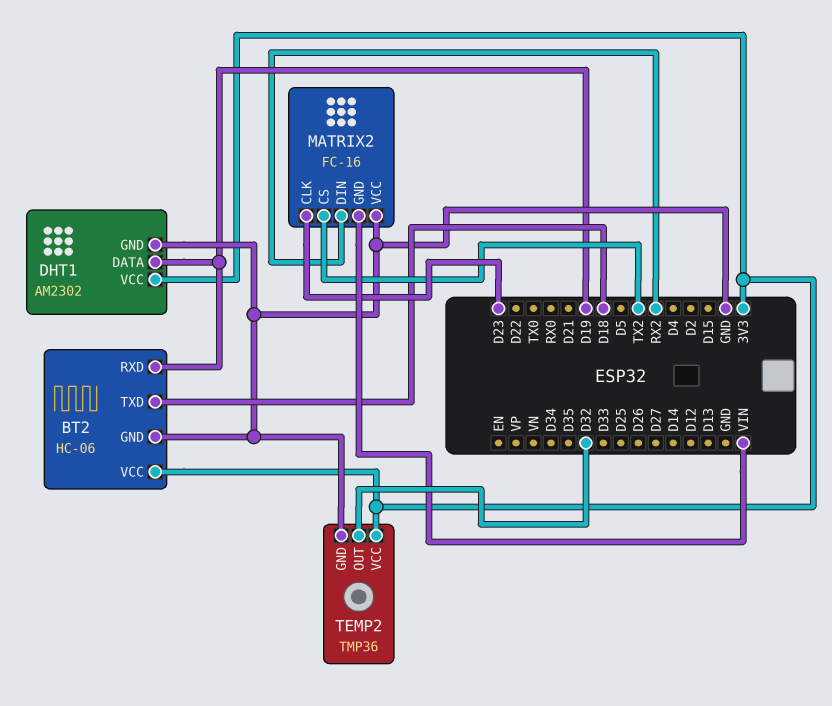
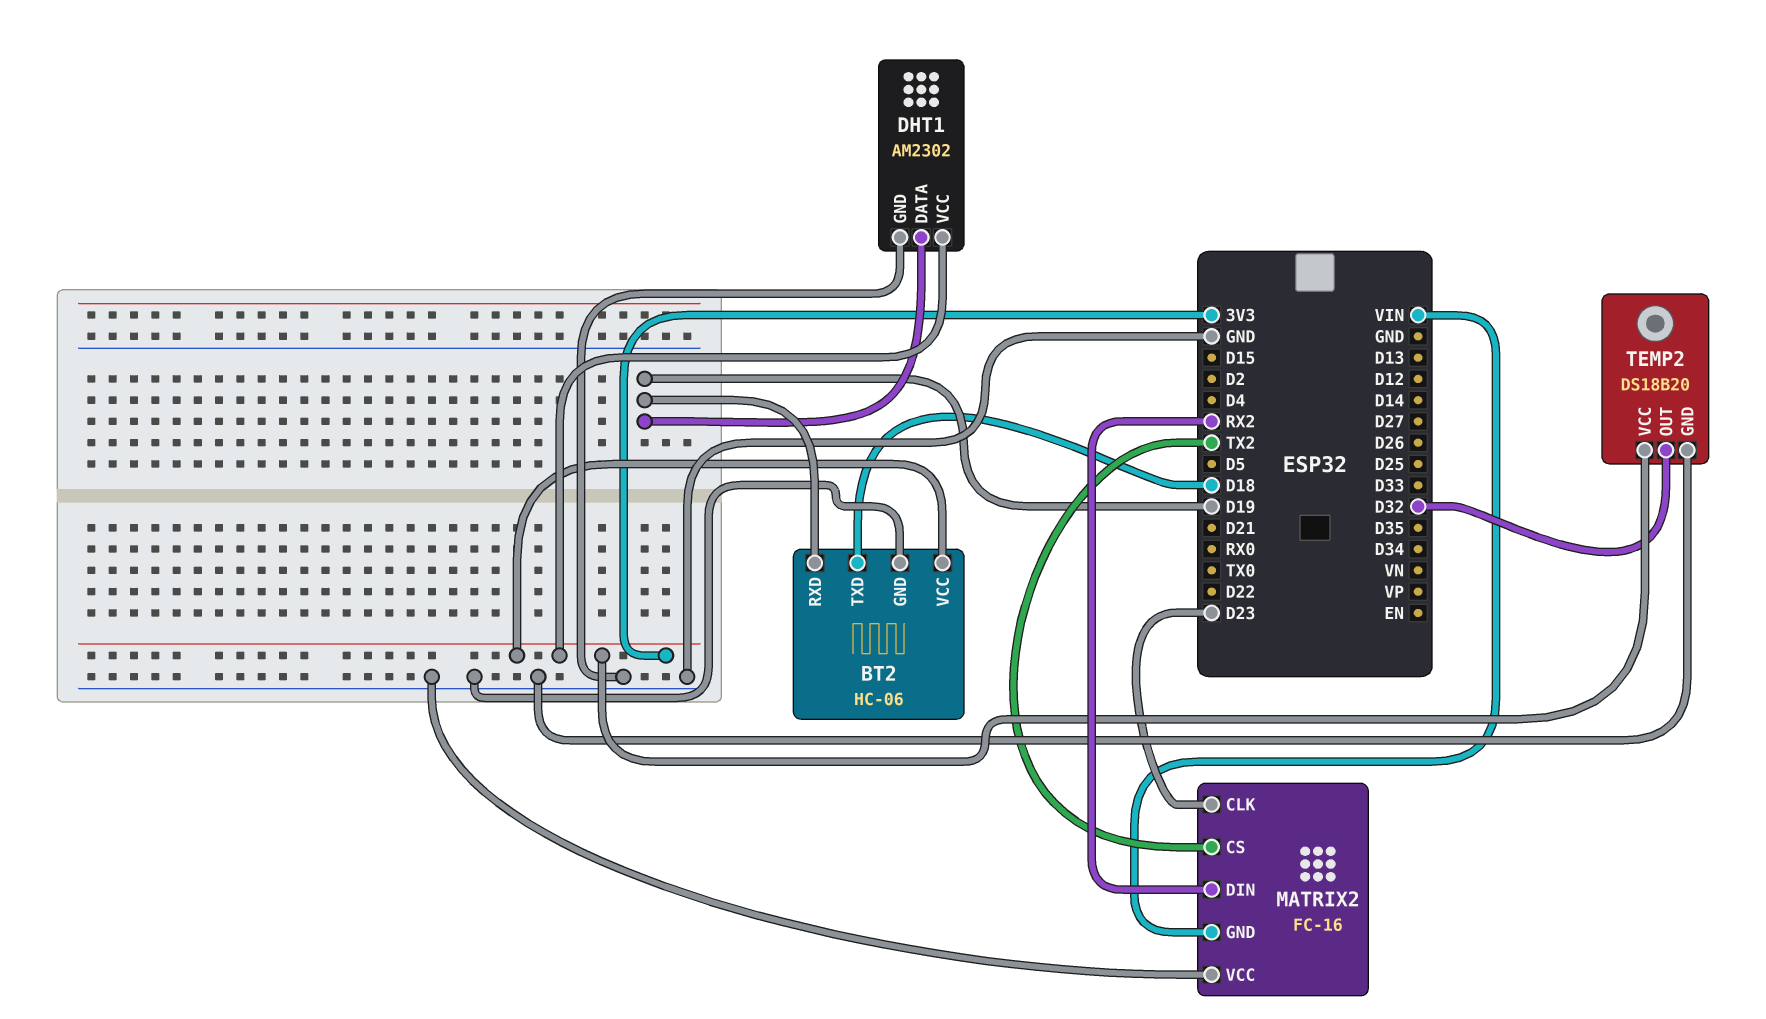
TEMP2: TMP36 -> DS18B20

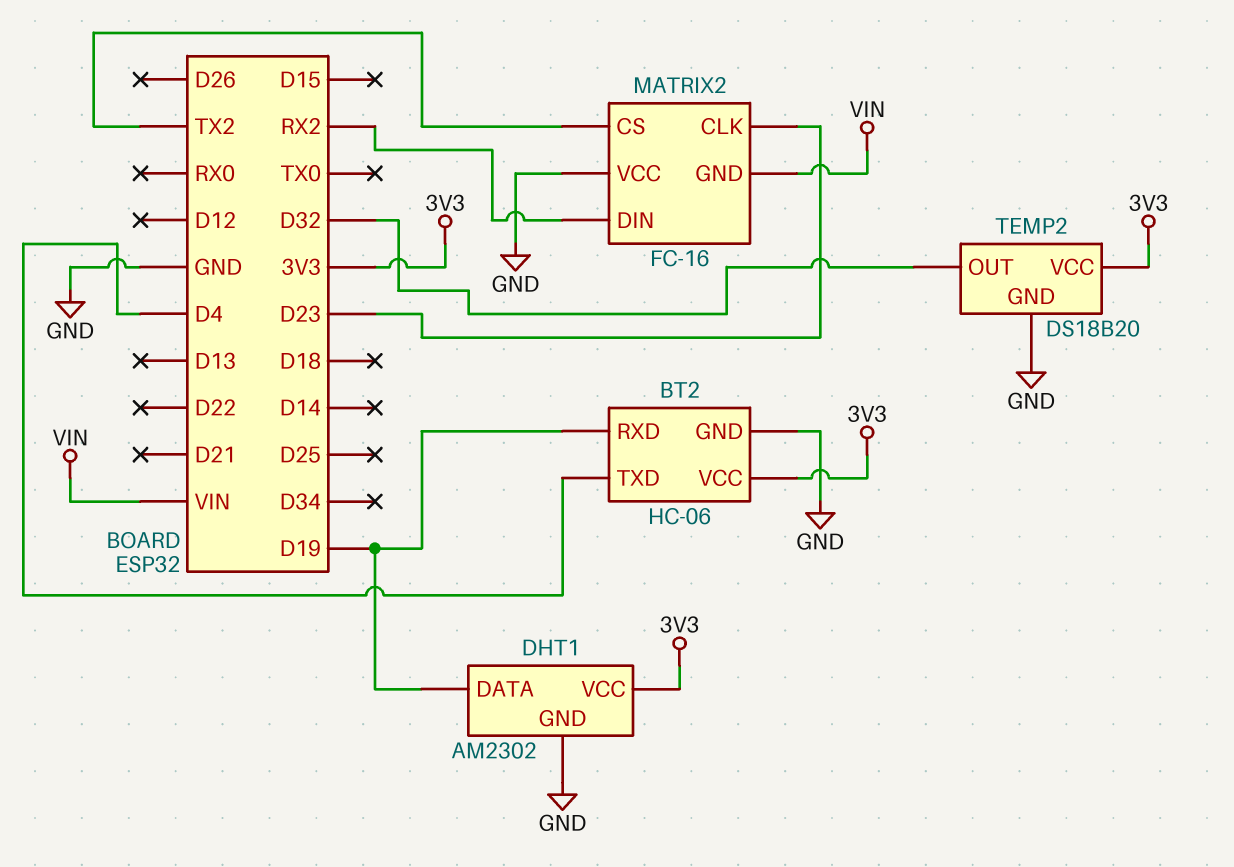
BT2 pin TXD: D18 -> D4

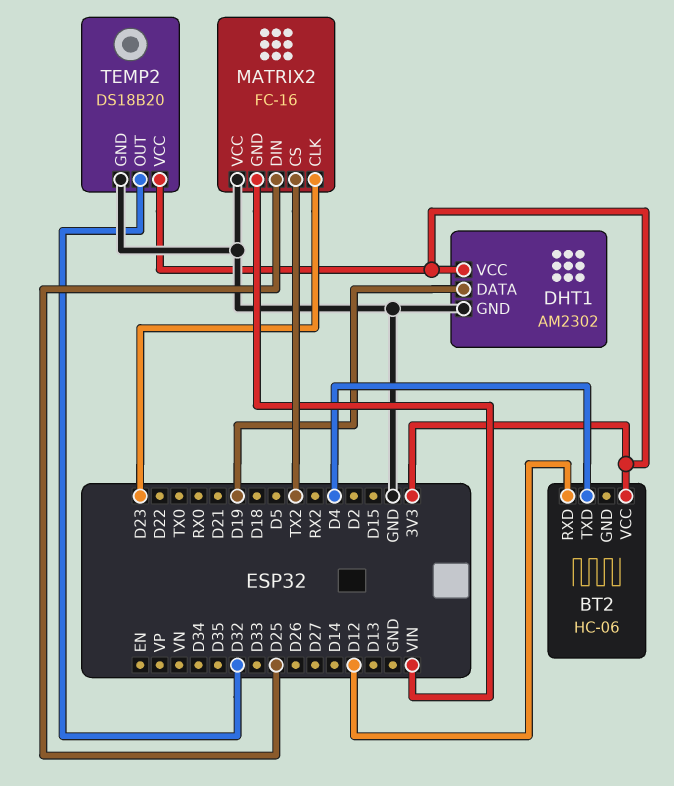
BT2 pin GND: GND -> none
BT2 pin RXD: D19 -> D12
MATRIX2 pin DIN: RX2 -> D25

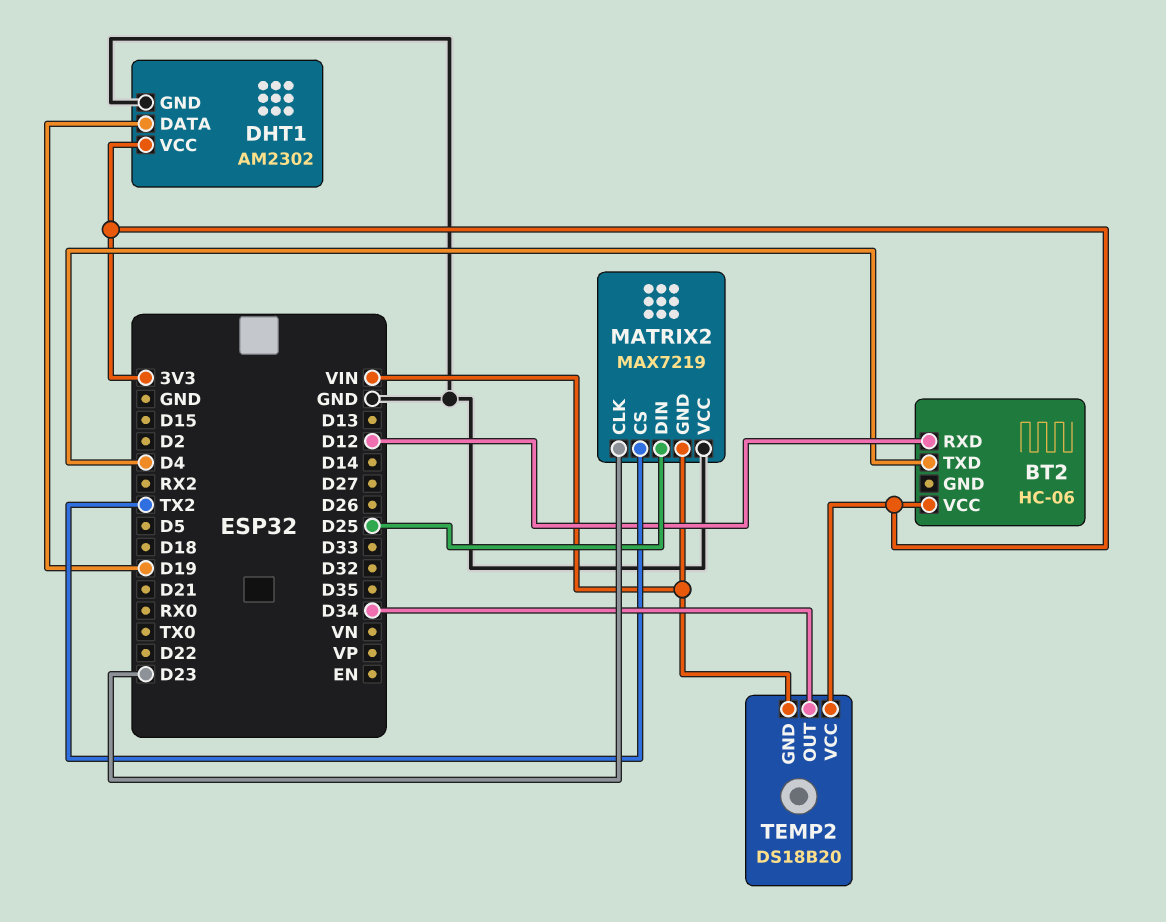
MATRIX2: FC-16 -> MAX7219
TEMP2 pin GND: GND -> VIN
TEMP2 pin OUT: D32 -> D34

